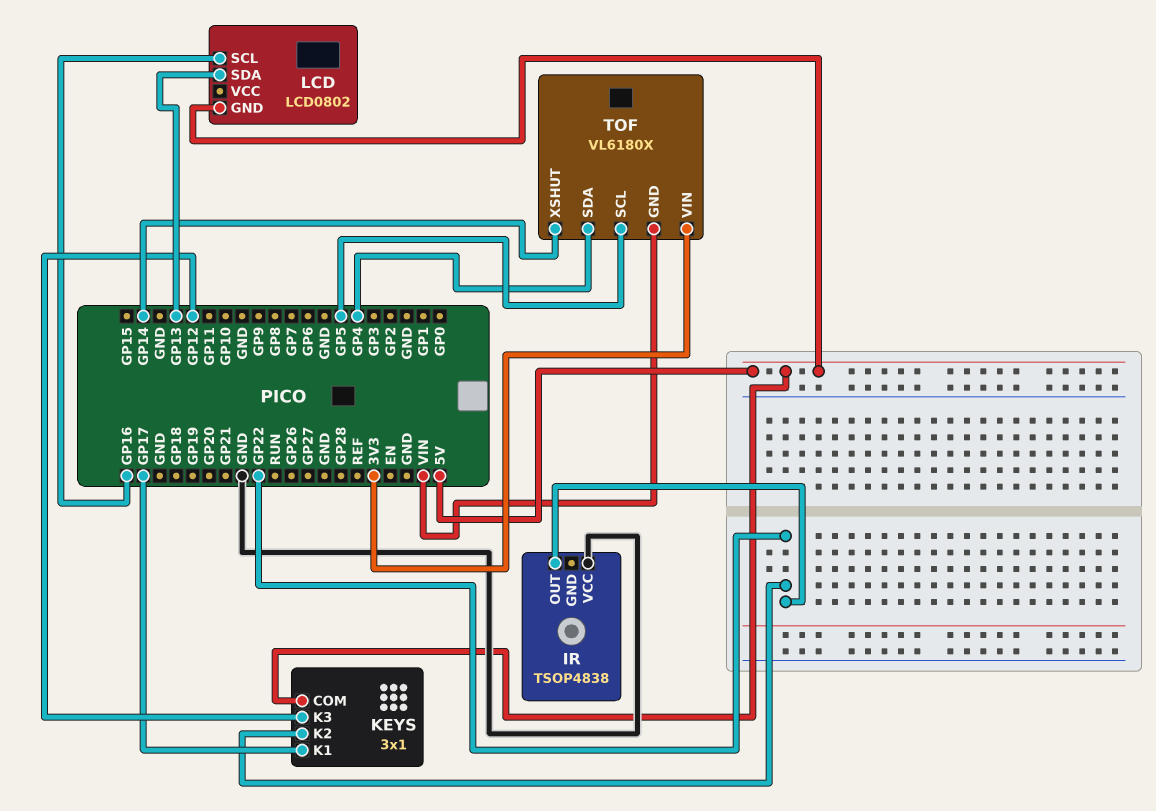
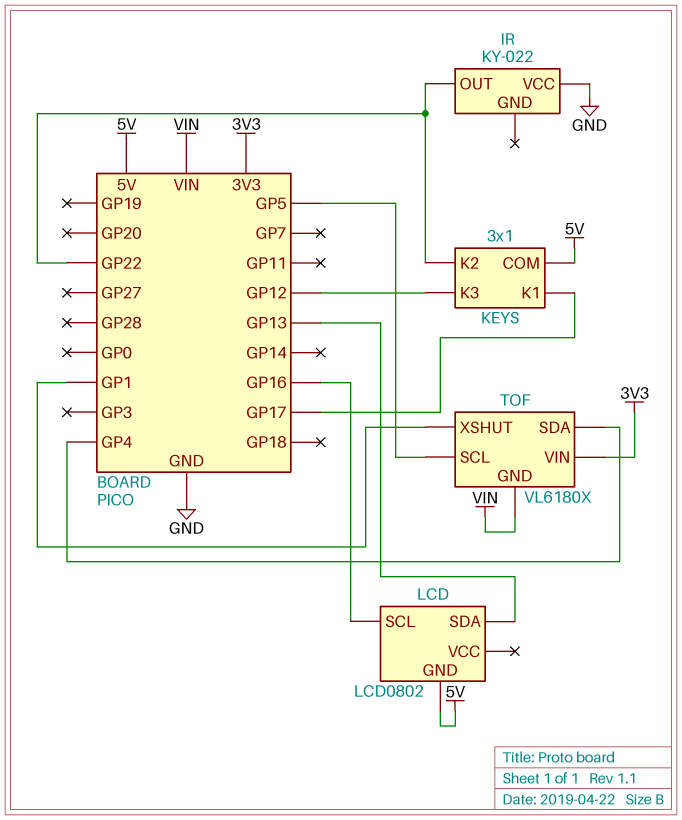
IR: TSOP4838 -> KY-022
TOF pin XSHUT: GP14 -> GP1

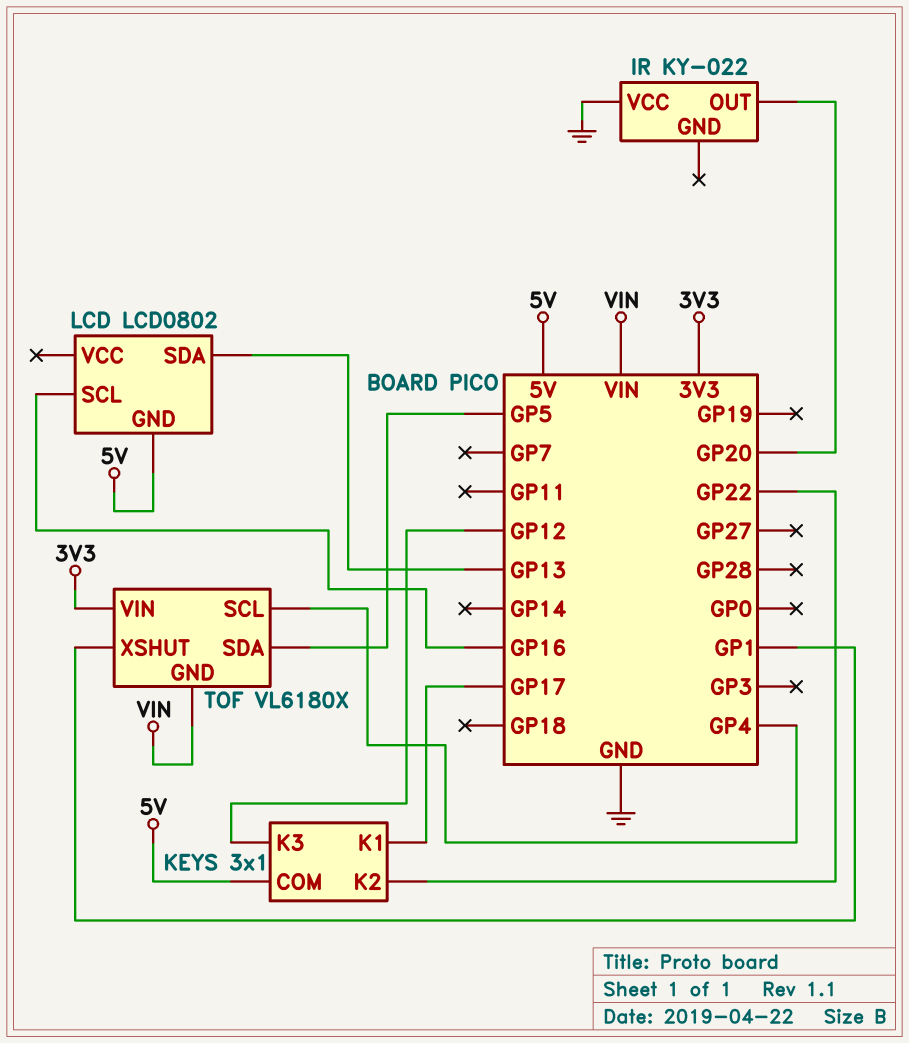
IR pin OUT: GP22 -> GP20
TOF pin SCL: GP5 -> GP4
TOF pin SDA: GP4 -> GP5

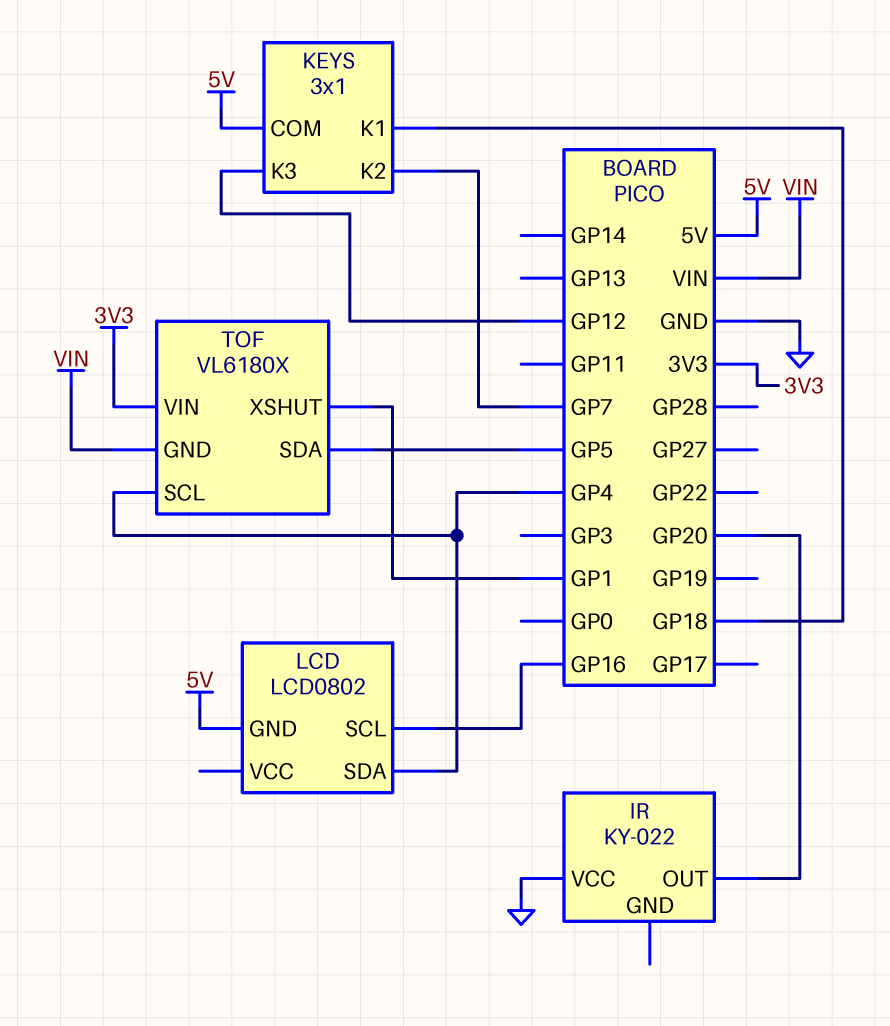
KEYS pin K1: GP17 -> GP18
KEYS pin K2: GP22 -> GP7
LCD pin SDA: GP13 -> GP4

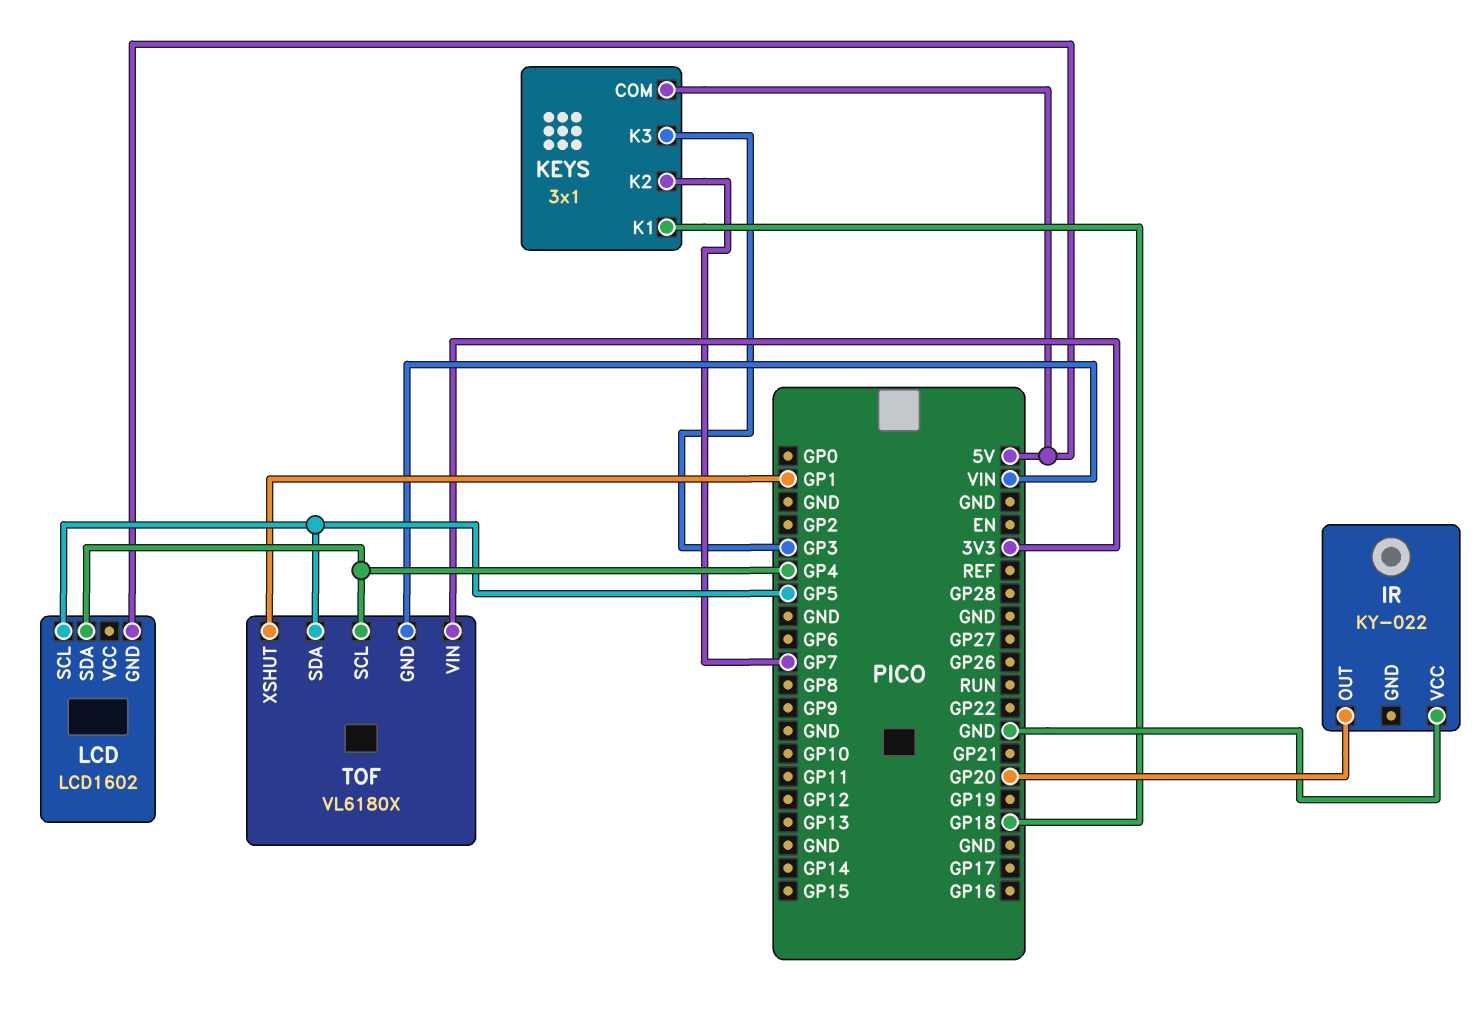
KEYS pin K3: GP12 -> GP3
LCD: LCD0802 -> LCD1602
LCD pin SCL: GP16 -> GP5

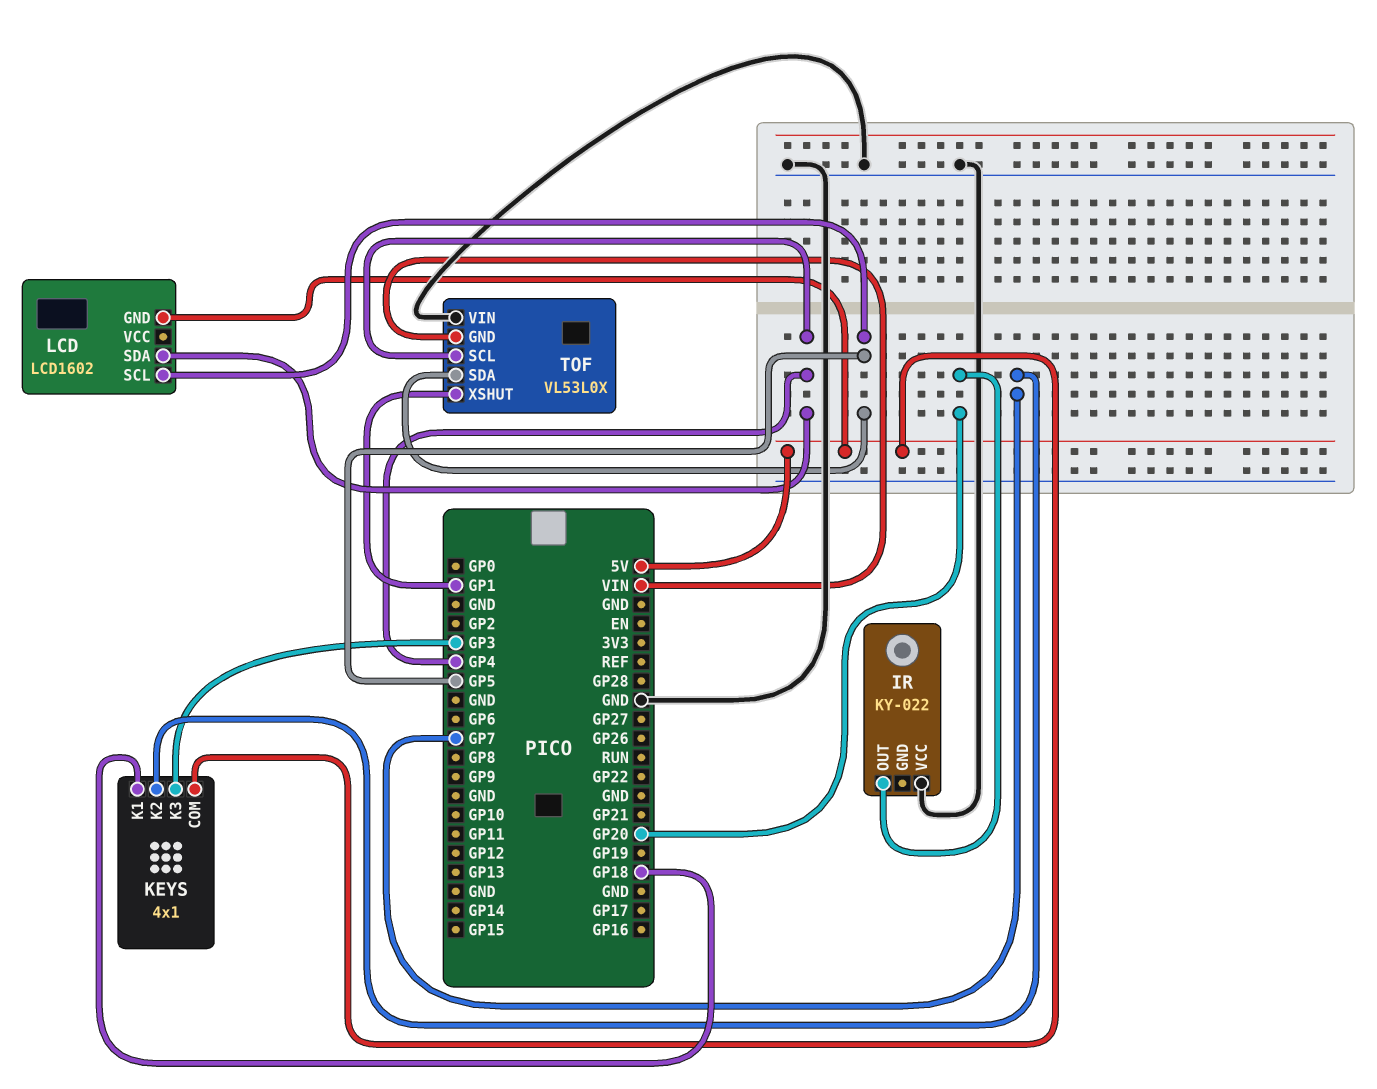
KEYS: 3x1 -> 4x1
TOF: VL6180X -> VL53L0X
TOF pin VIN: 3V3 -> GND

